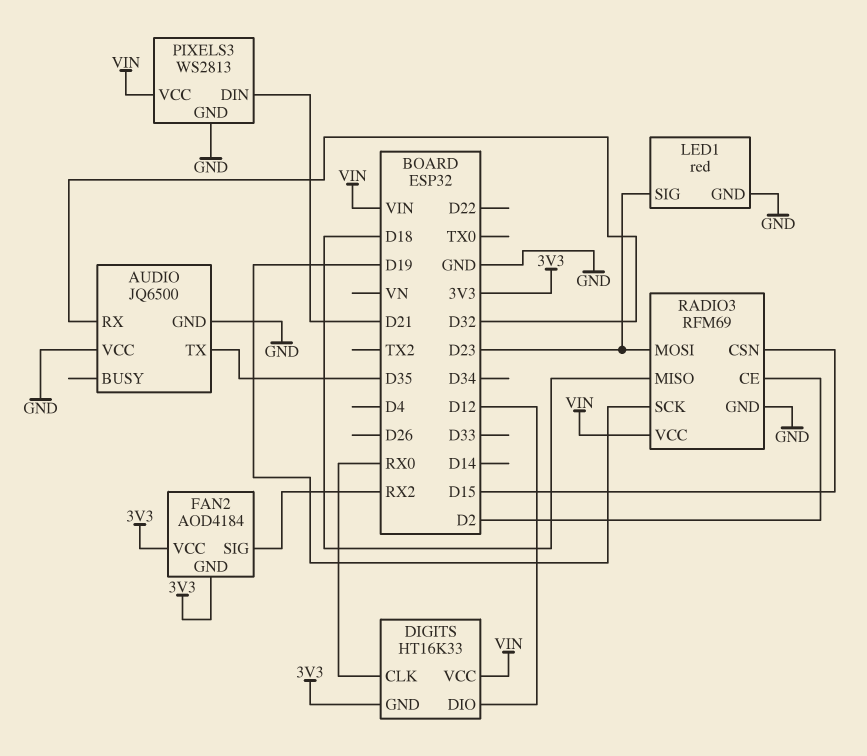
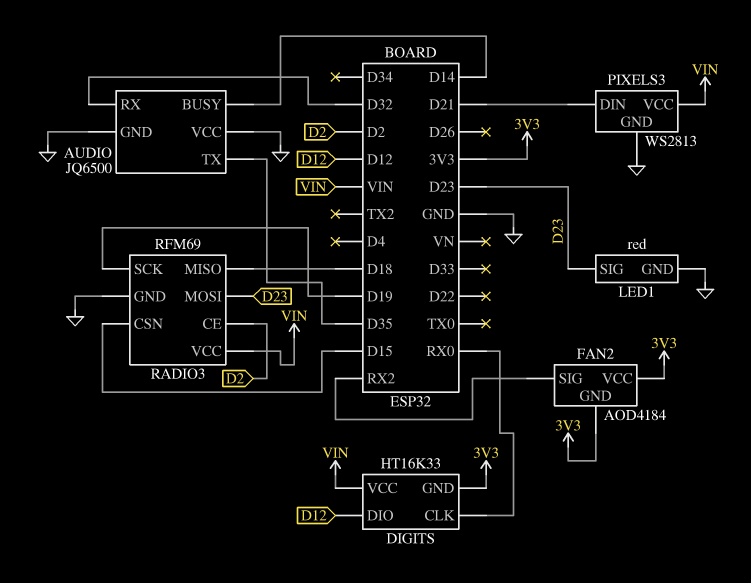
AUDIO pin BUSY: none -> D14

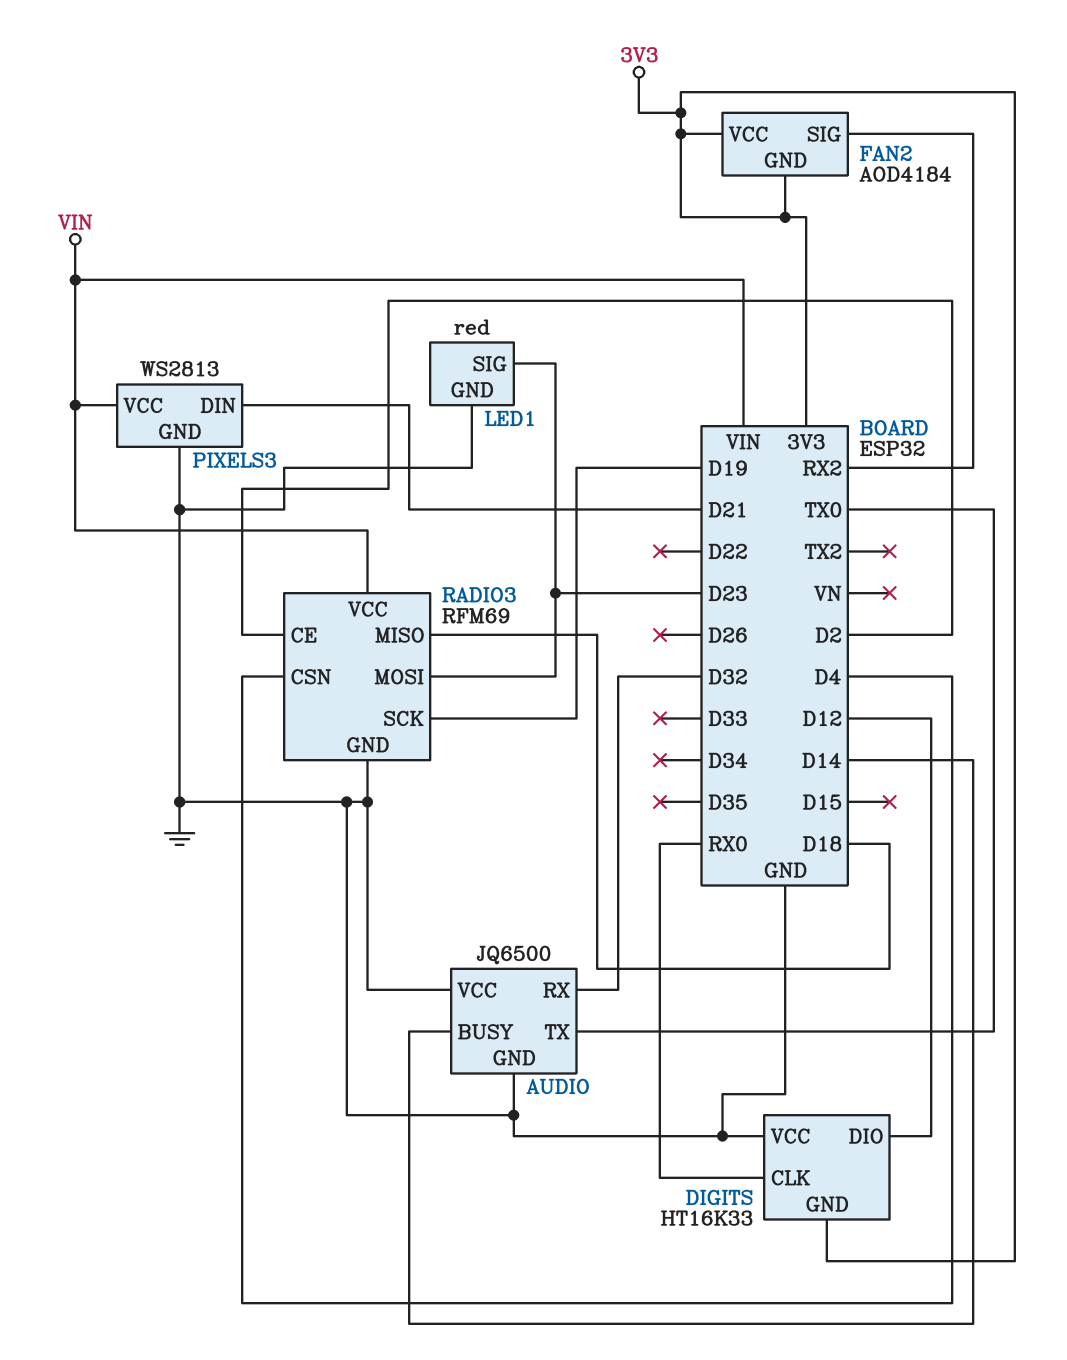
AUDIO pin TX: D35 -> TX0
DIGITS pin VCC: VIN -> GND
RADIO3 pin CSN: D15 -> D4

